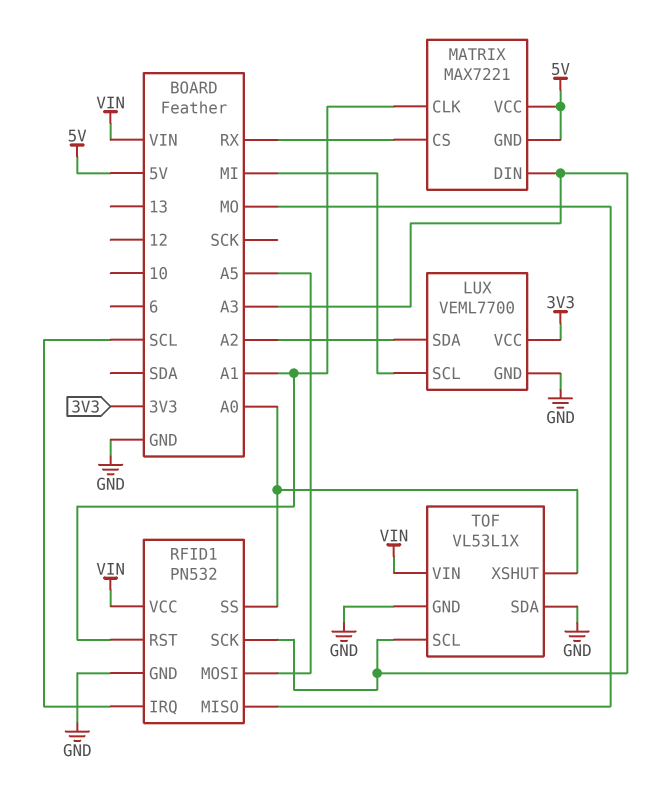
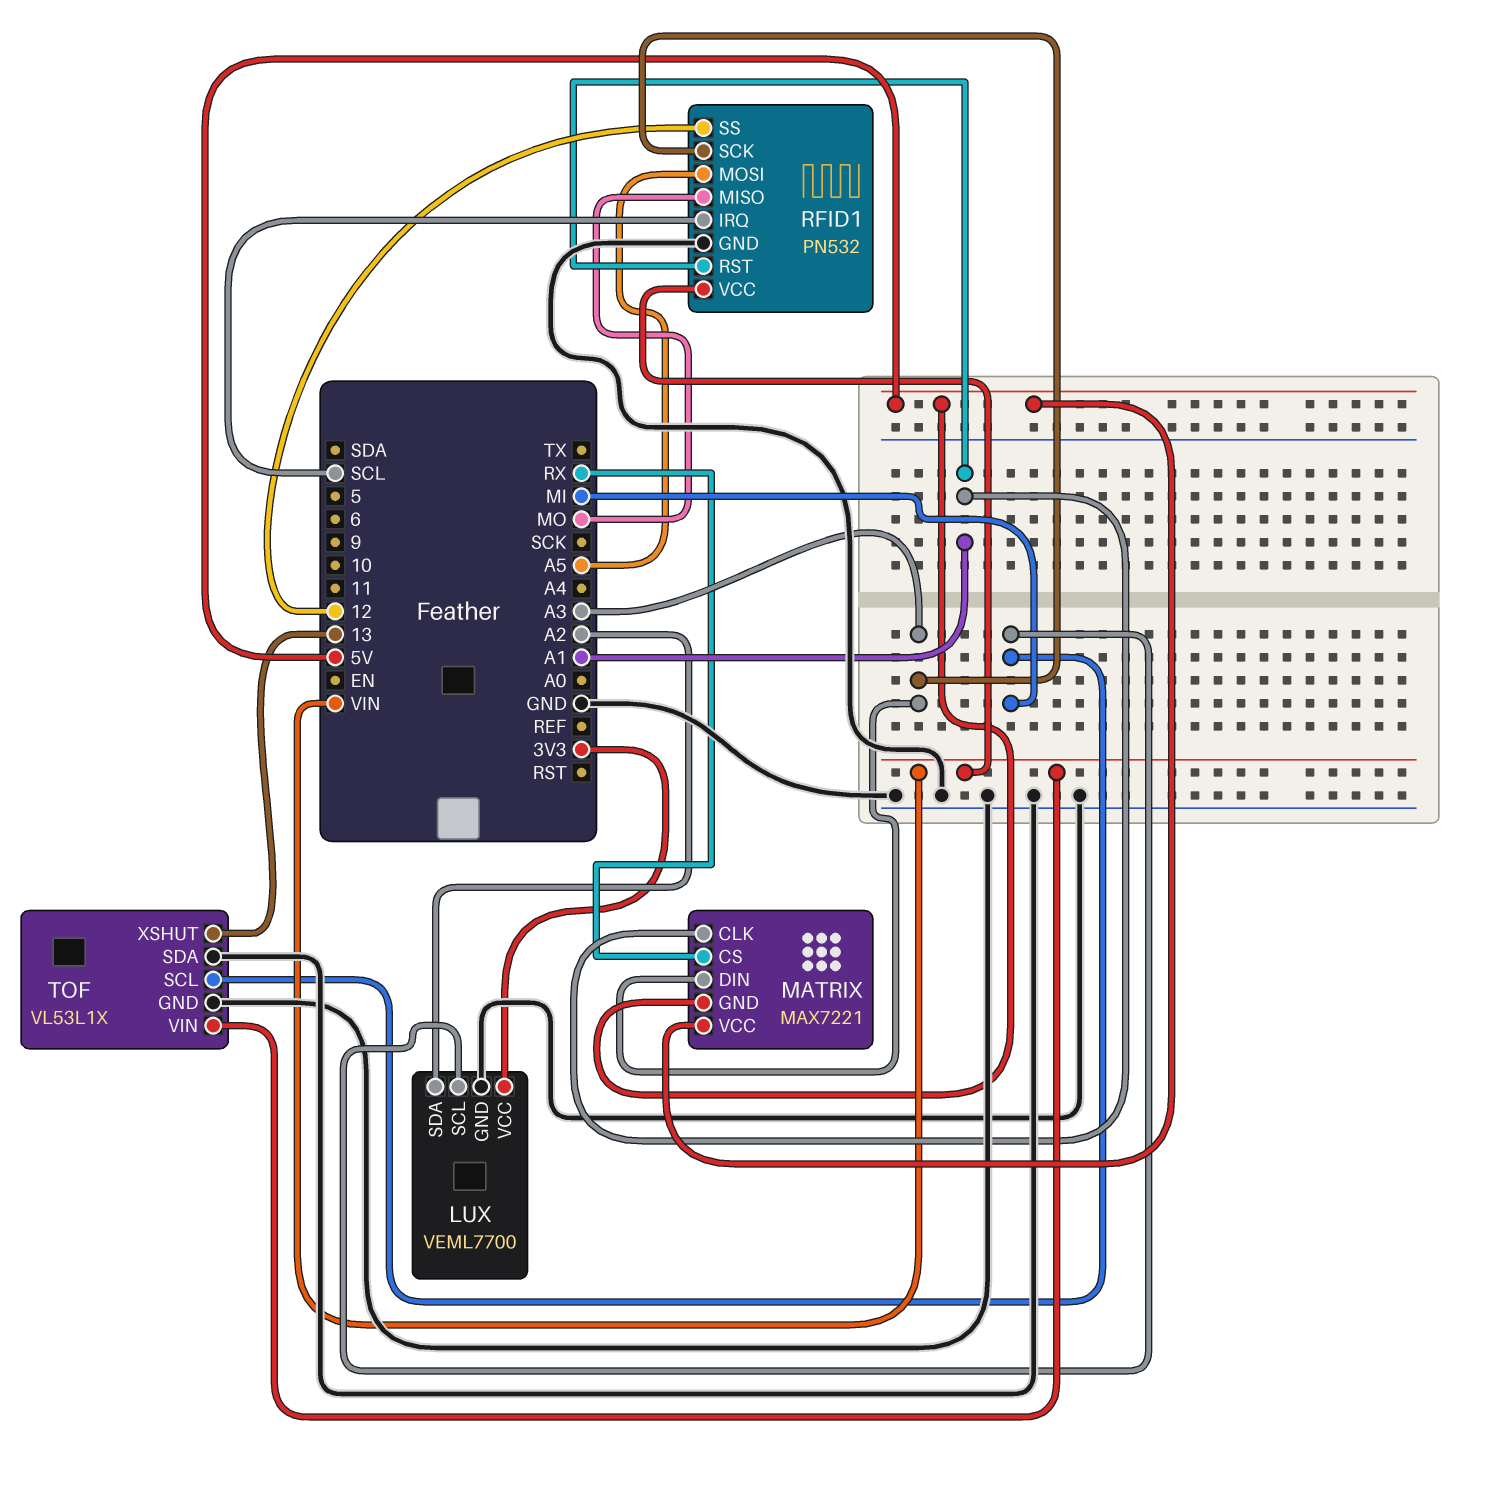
RFID1 pin SS: A0 -> 12
TOF pin SCL: A3 -> MI
TOF pin XSHUT: A0 -> 13

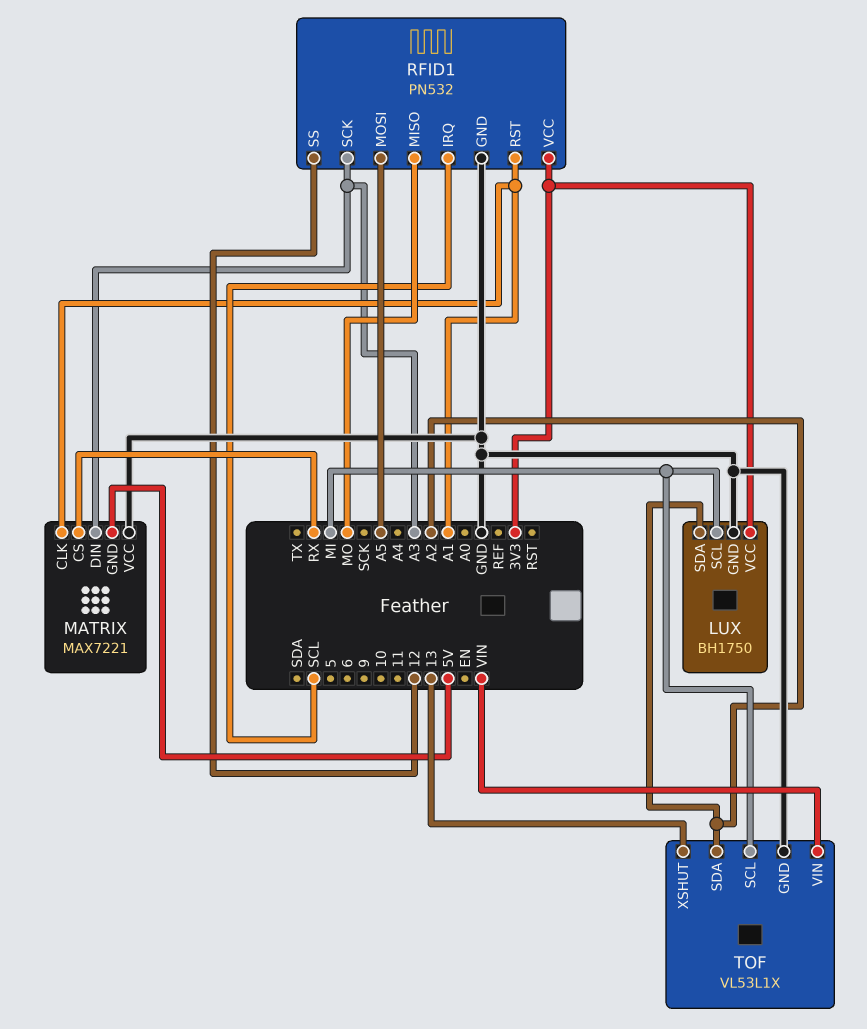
LUX: VEML7700 -> BH1750
MATRIX pin VCC: 5V -> GND
RFID1 pin VCC: VIN -> 3V3
TOF pin SDA: GND -> A2

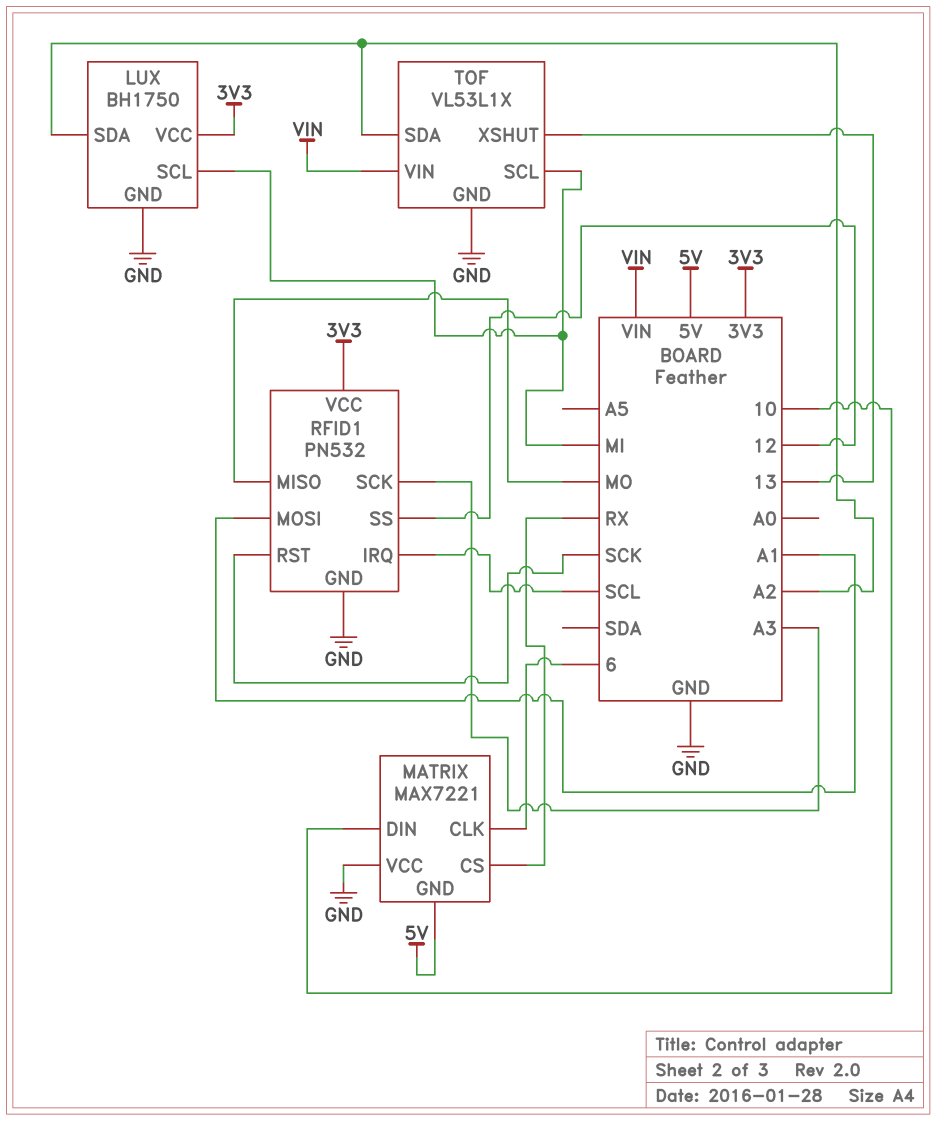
MATRIX pin CLK: A1 -> 6
MATRIX pin DIN: A3 -> 10
RFID1 pin MOSI: A5 -> A1
RFID1 pin RST: A1 -> SCK

